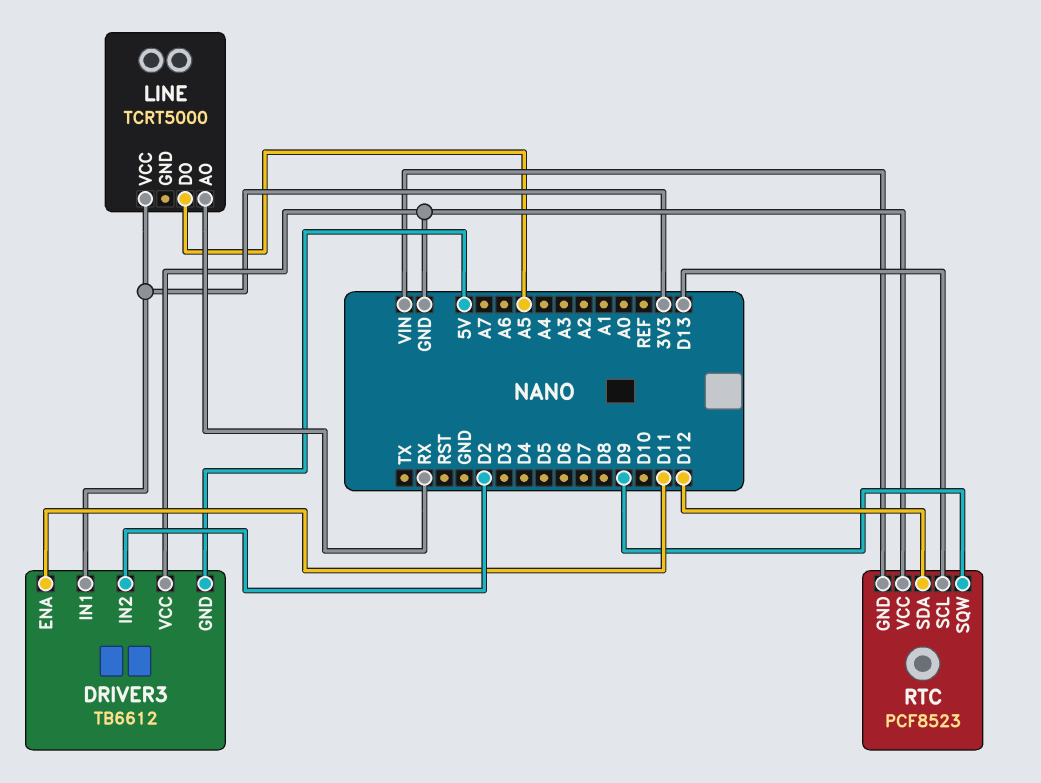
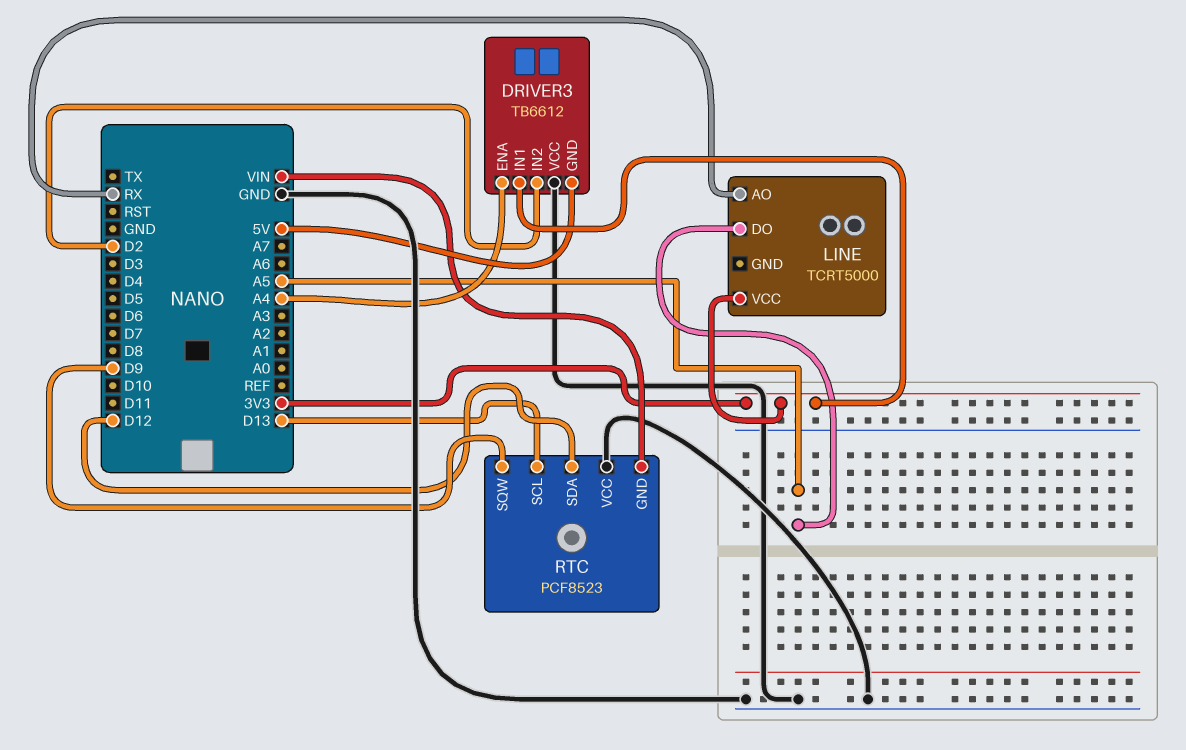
DRIVER3 pin ENA: D11 -> A4

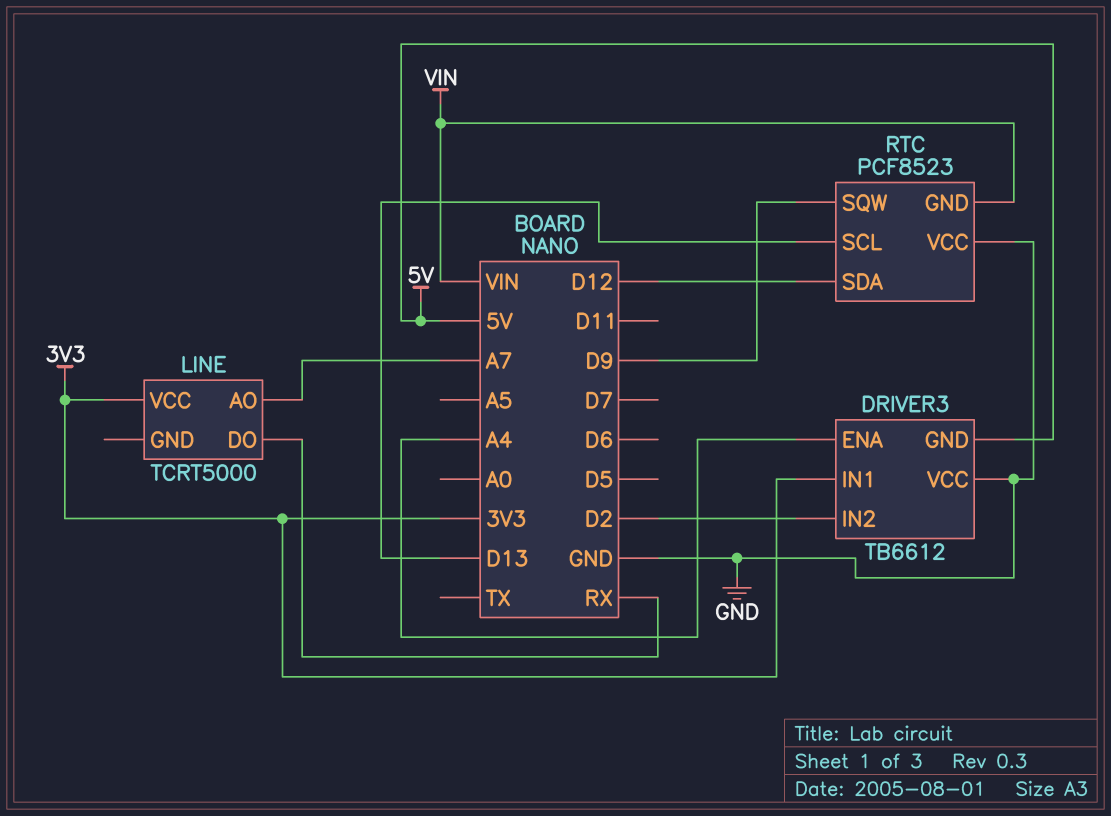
LINE pin AO: RX -> A7
LINE pin DO: A5 -> RX

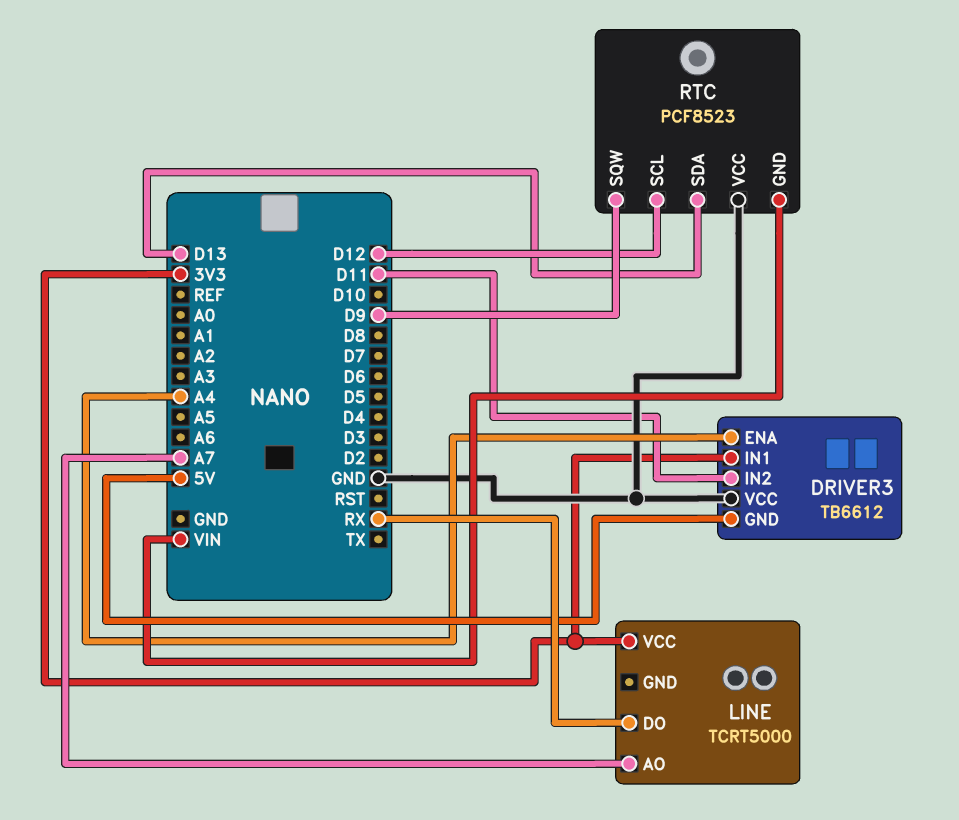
DRIVER3 pin IN2: D2 -> D11
RTC pin SCL: D13 -> D12
RTC pin SDA: D12 -> D13

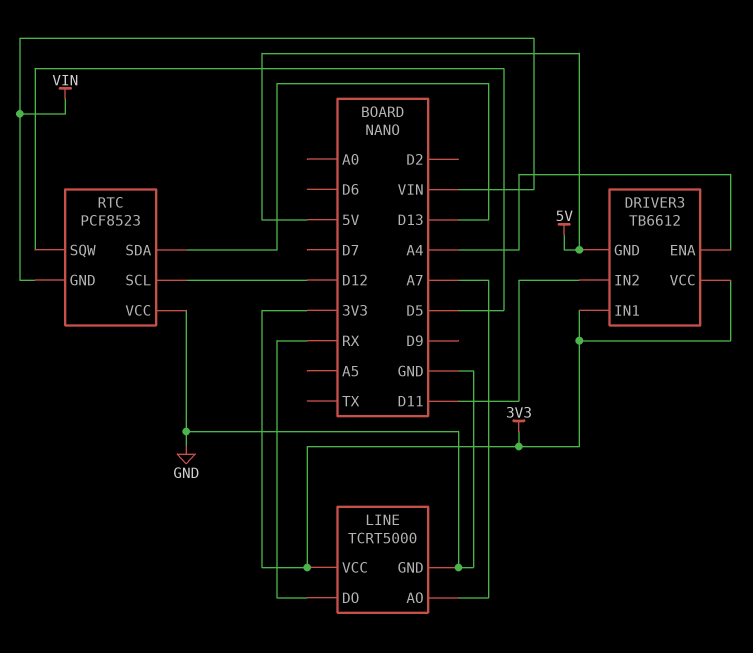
DRIVER3 pin VCC: GND -> 3V3
LINE pin GND: none -> GND
RTC pin SQW: D9 -> D5

